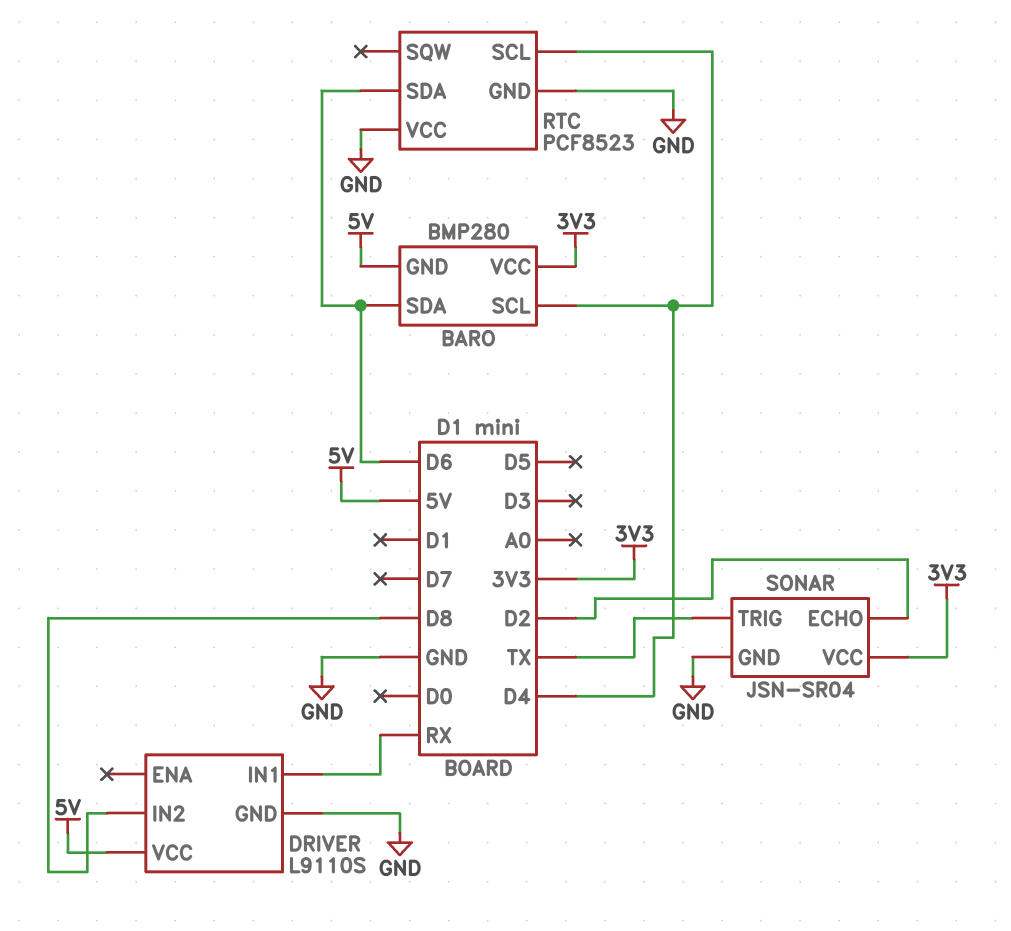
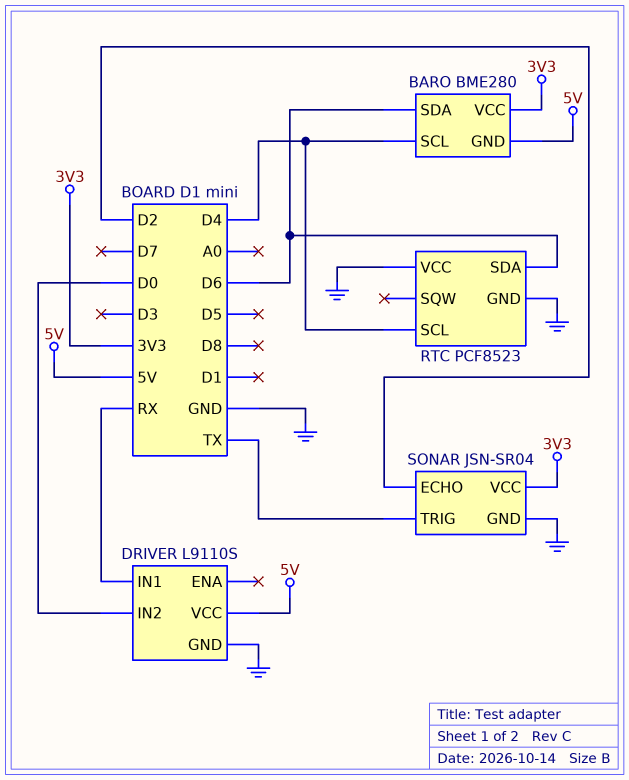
BARO: BMP280 -> BME280
DRIVER pin IN2: D8 -> D0

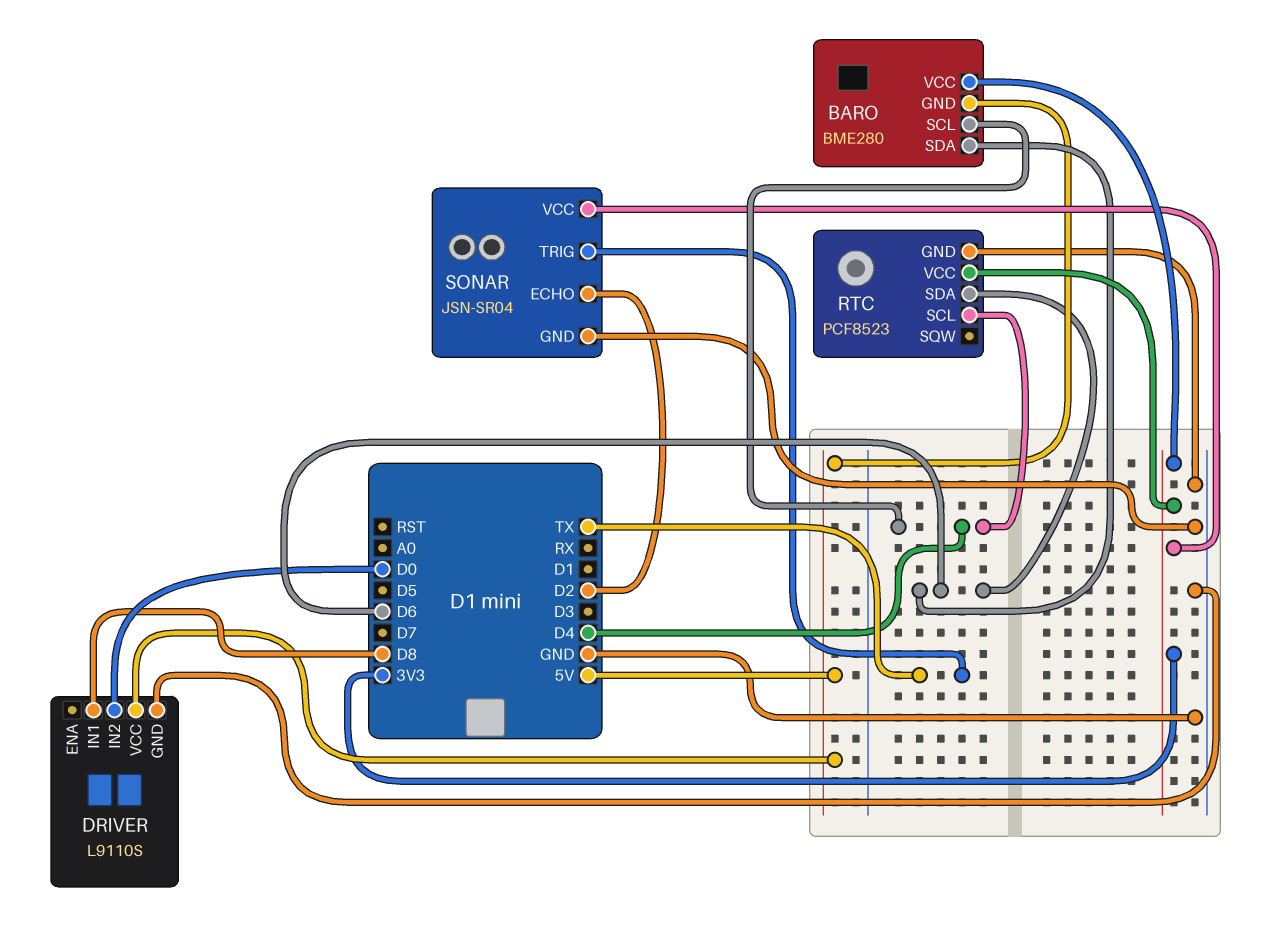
DRIVER pin IN1: RX -> D8
RTC pin VCC: GND -> 3V3

